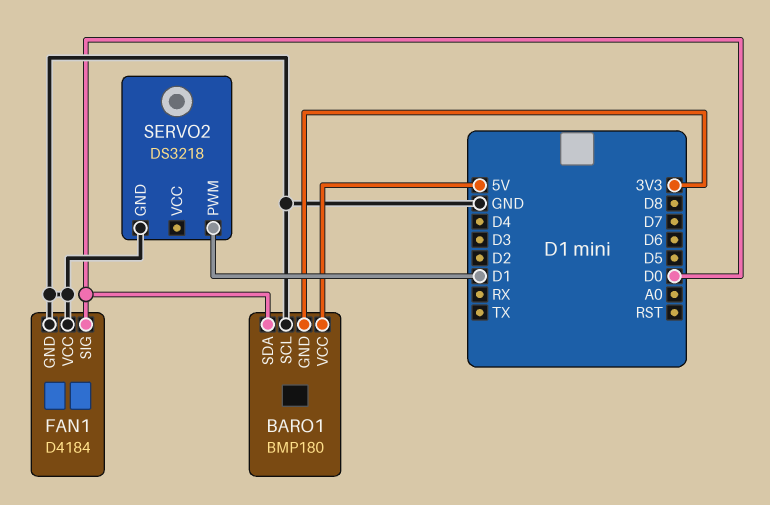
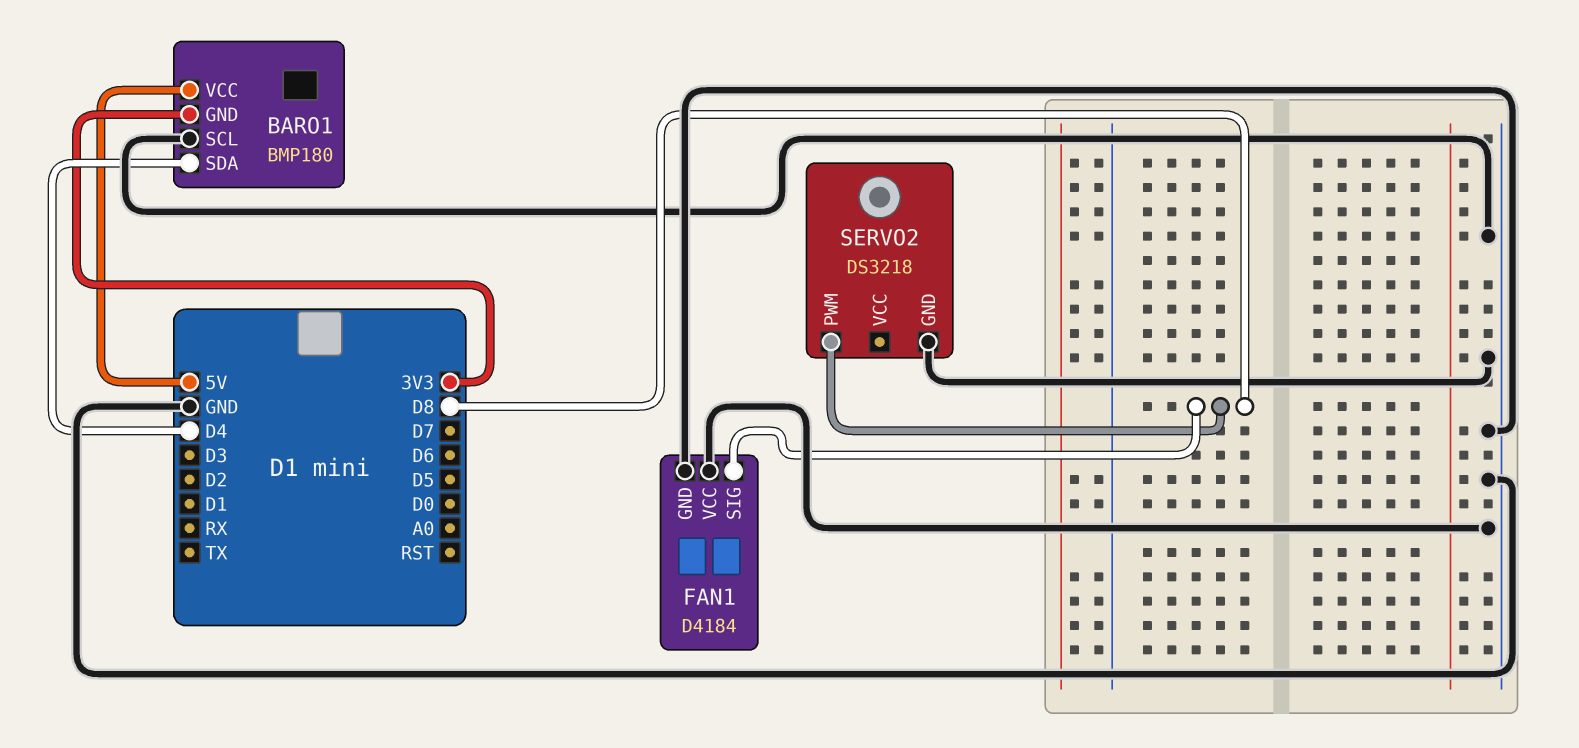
BARO1 pin SDA: D0 -> D4
FAN1 pin SIG: D0 -> D8
SERVO2 pin PWM: D1 -> D8

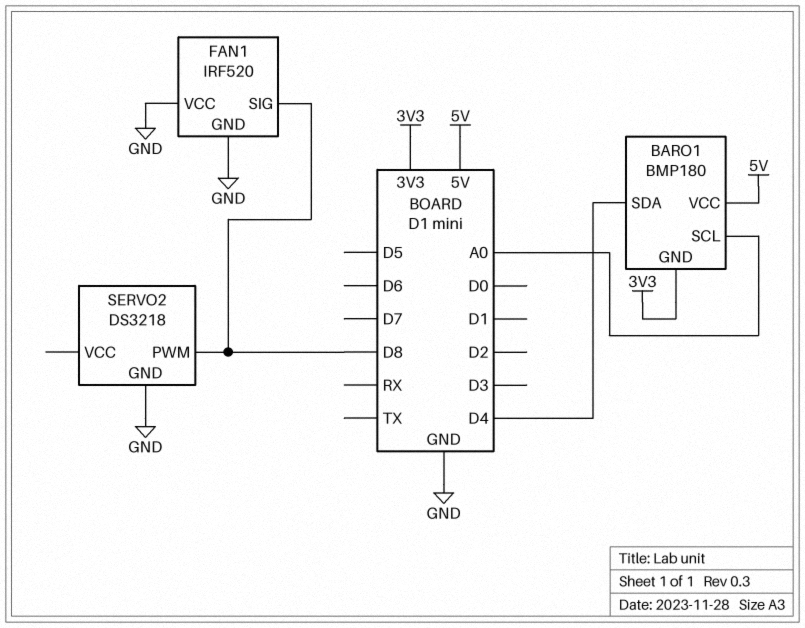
BARO1 pin SCL: GND -> A0
FAN1: D4184 -> IRF520

